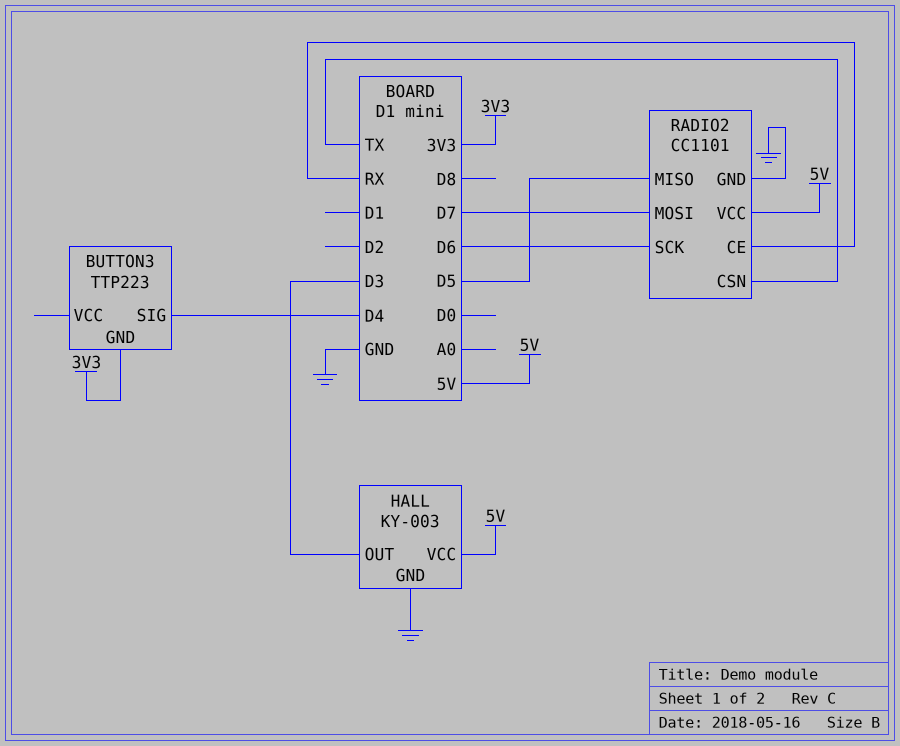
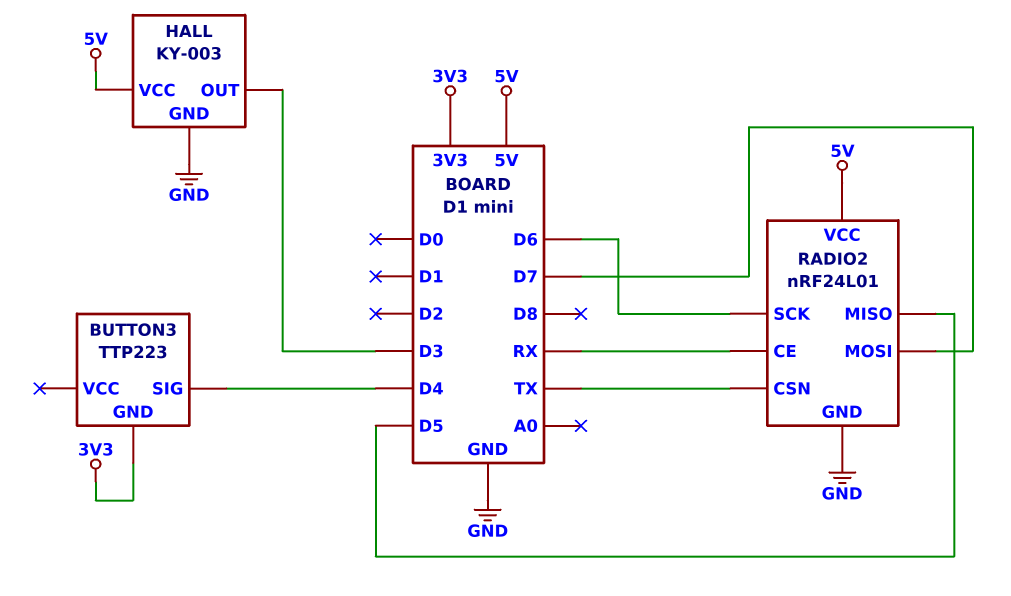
RADIO2: CC1101 -> nRF24L01

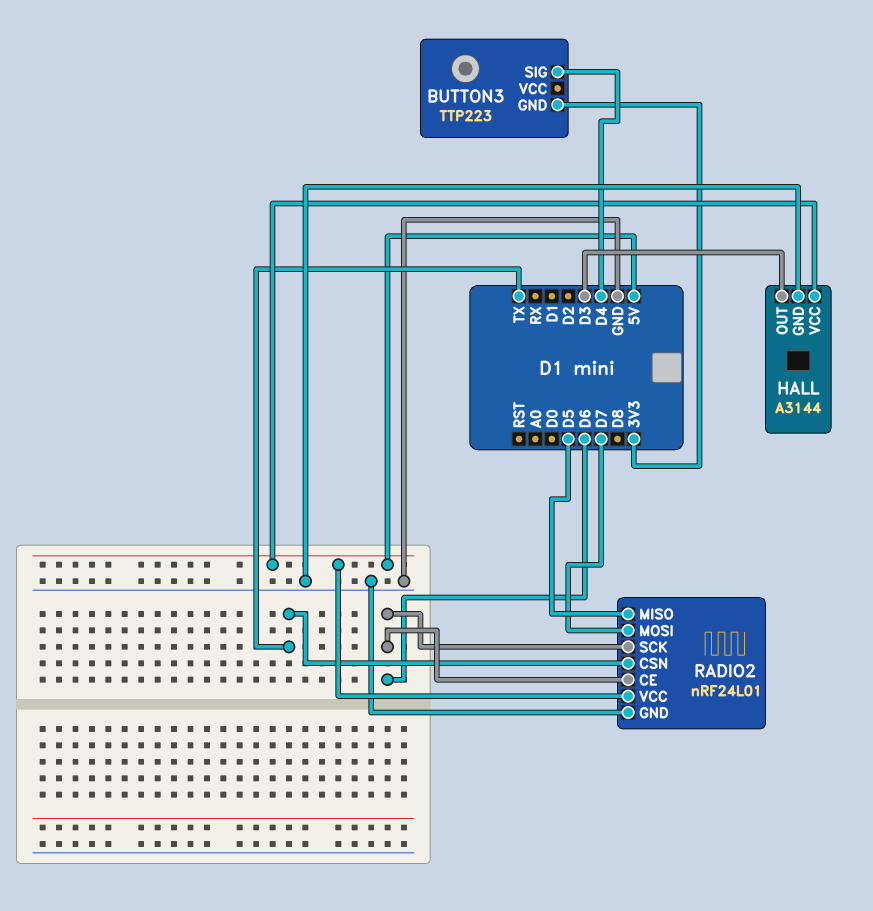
HALL: KY-003 -> A3144
RADIO2 pin CE: RX -> D6

